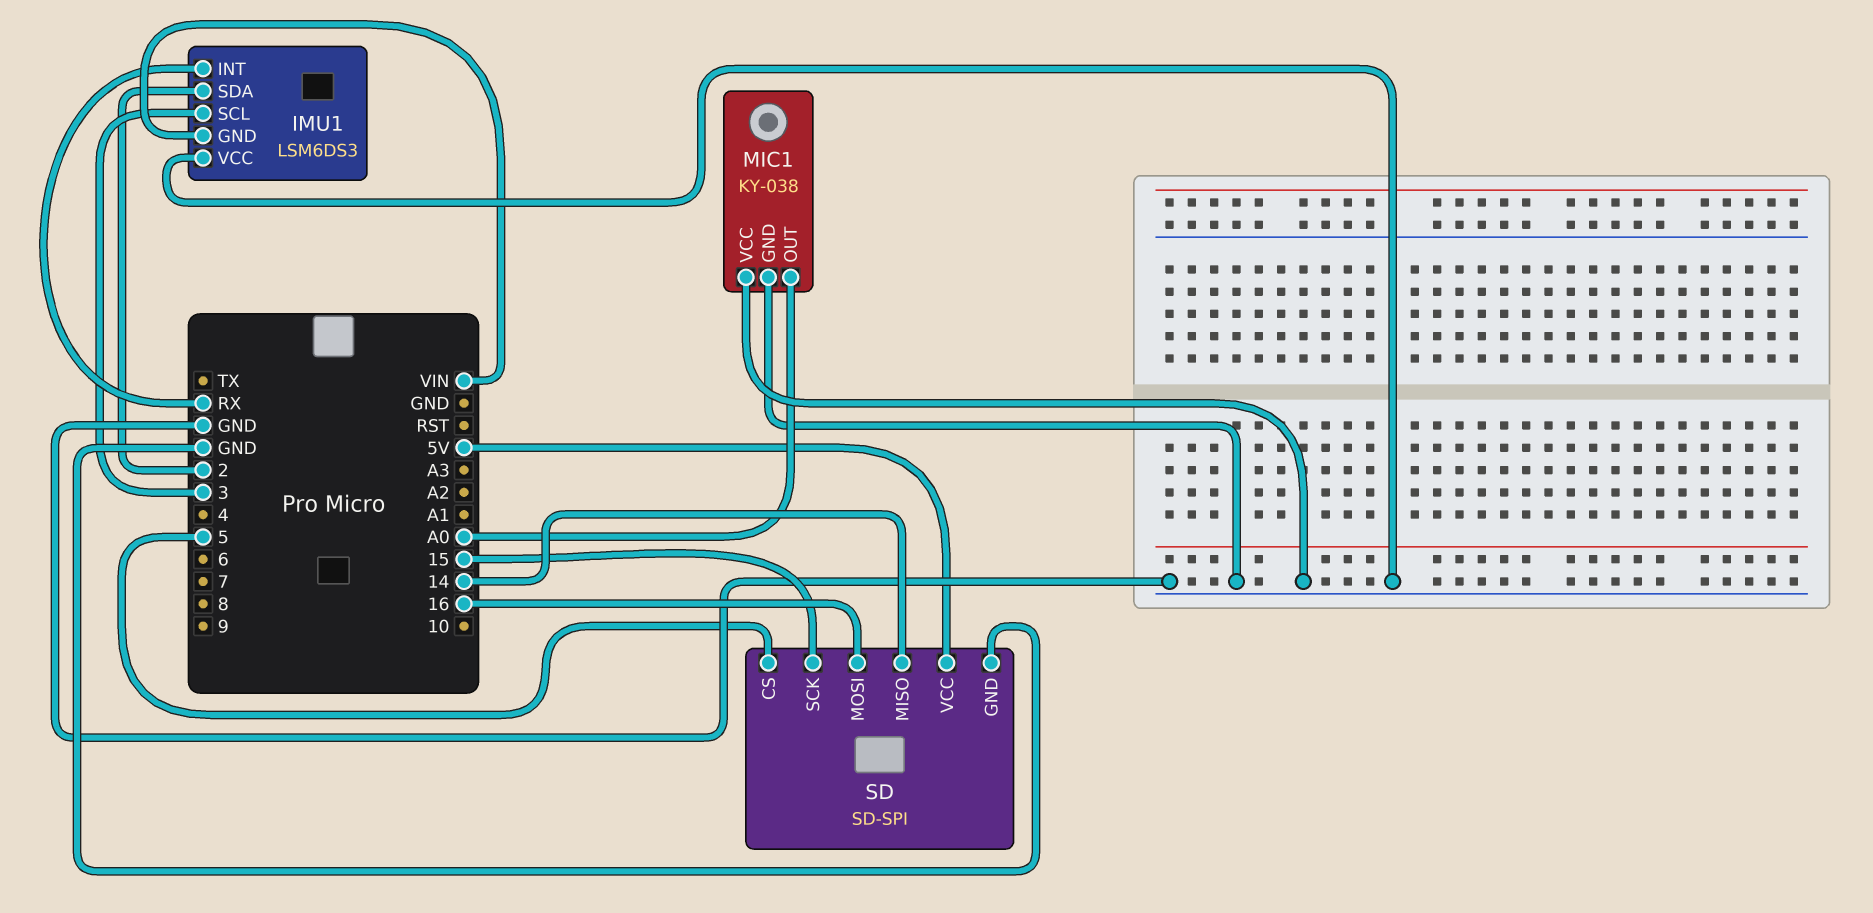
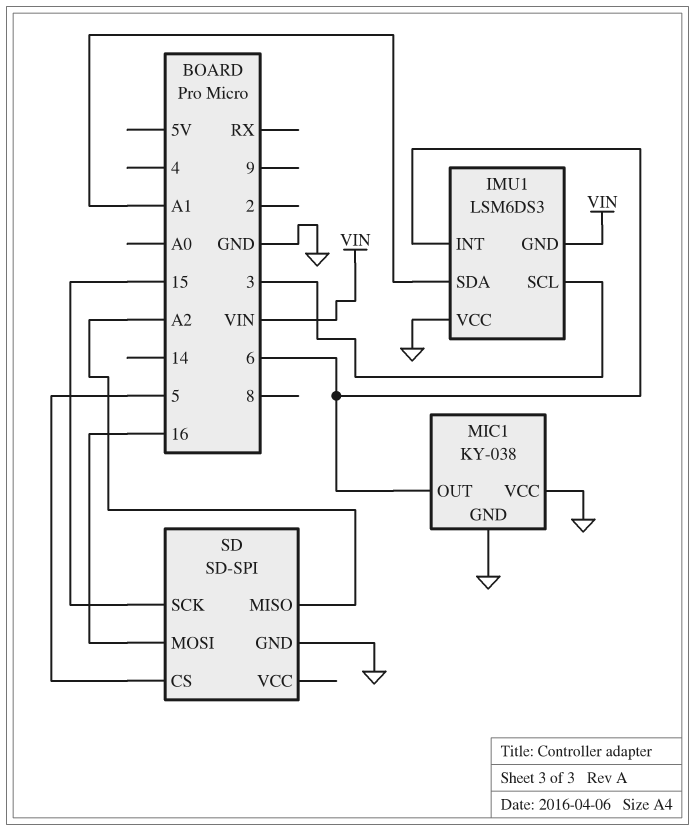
IMU1 pin INT: RX -> 6
IMU1 pin SDA: 2 -> A1
MIC1 pin OUT: A0 -> 6
SD pin MISO: 14 -> A2
SD pin VCC: 5V -> none

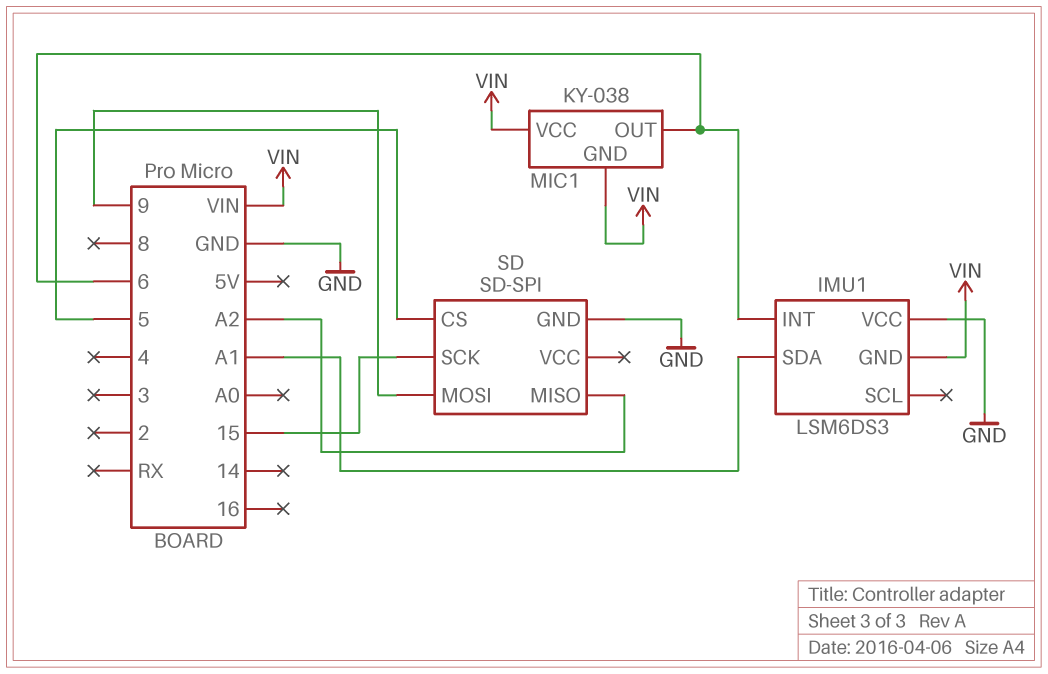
IMU1 pin SCL: 3 -> none
MIC1 pin GND: GND -> VIN
MIC1 pin VCC: GND -> VIN
SD pin MOSI: 16 -> 9

